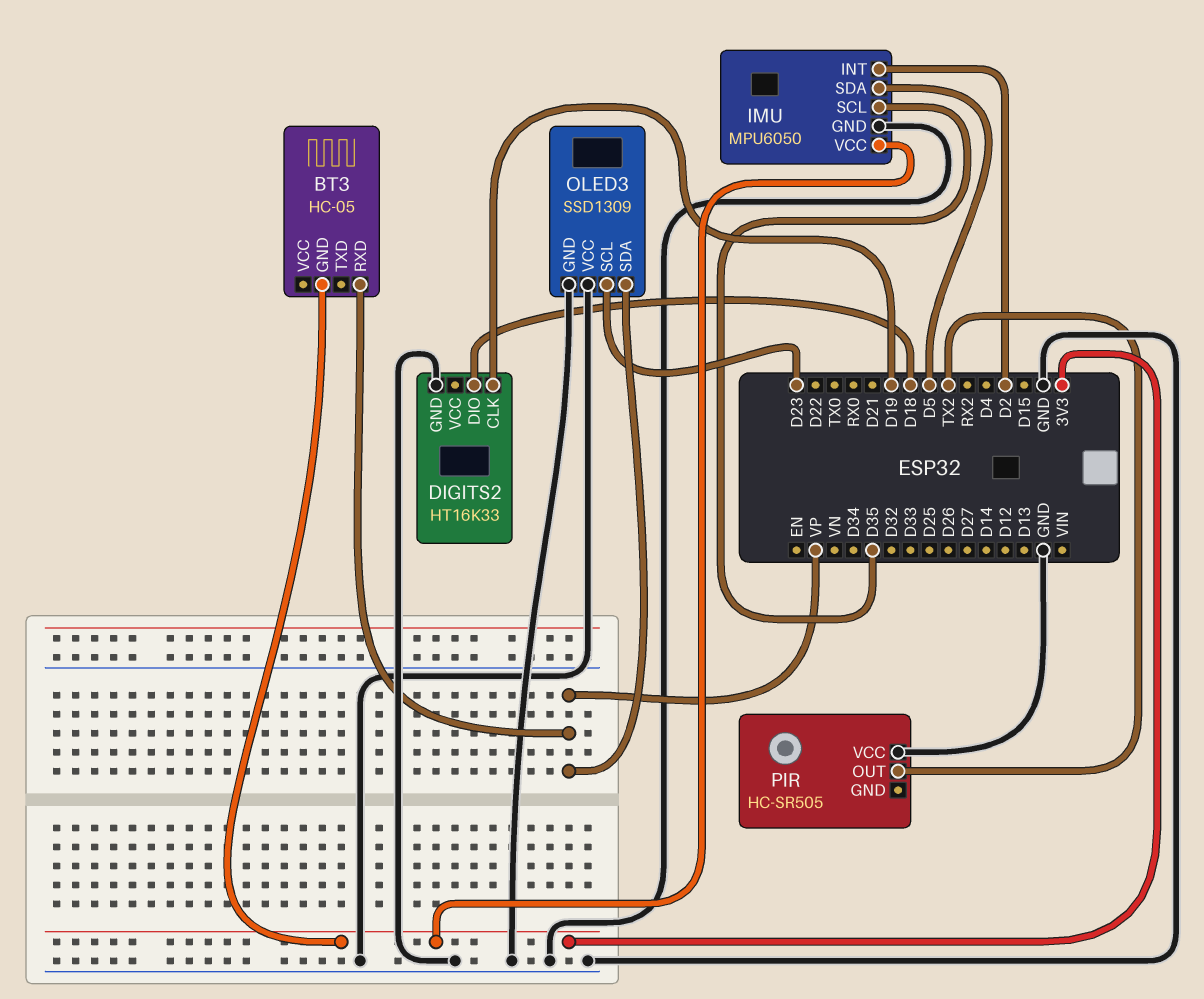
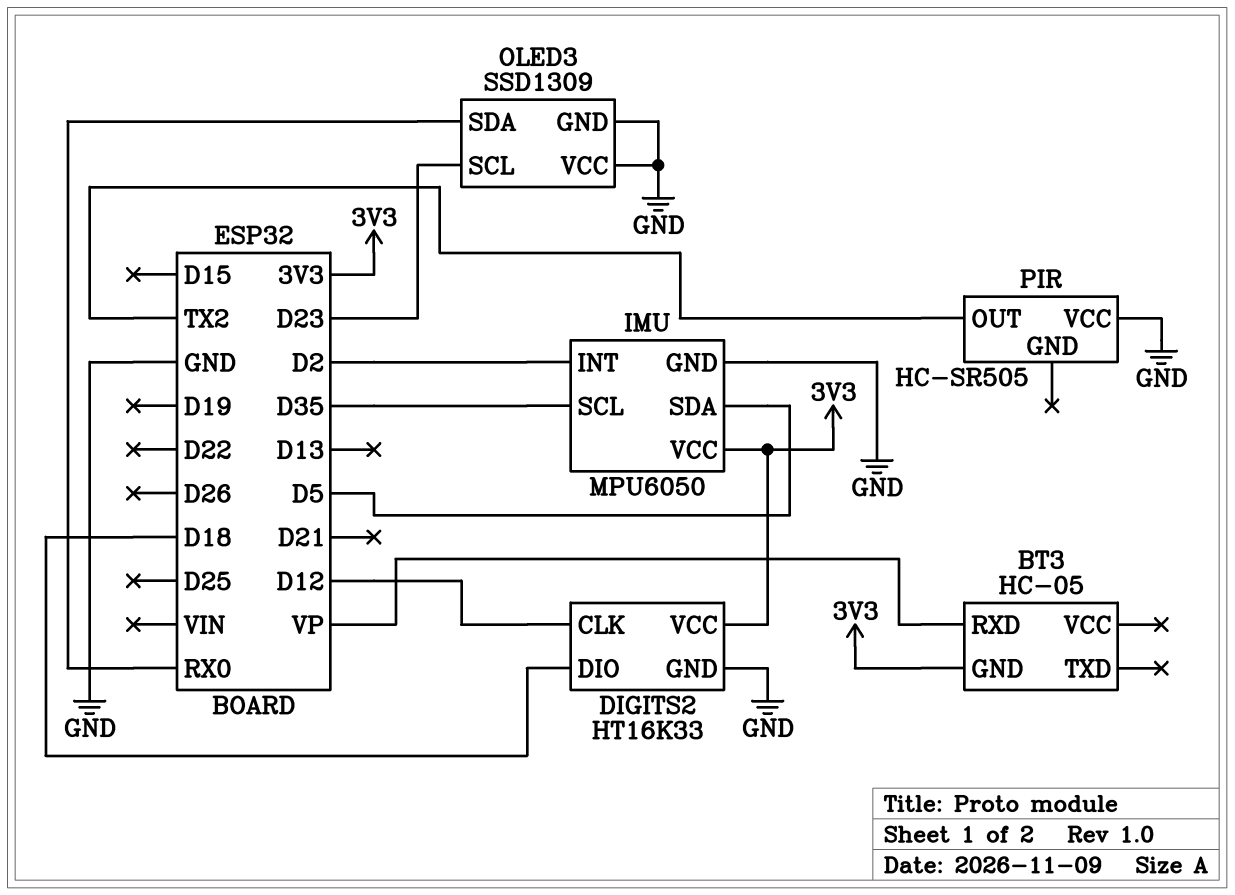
DIGITS2 pin CLK: D19 -> D12
DIGITS2 pin VCC: none -> 3V3
OLED3 pin SDA: VP -> RX0

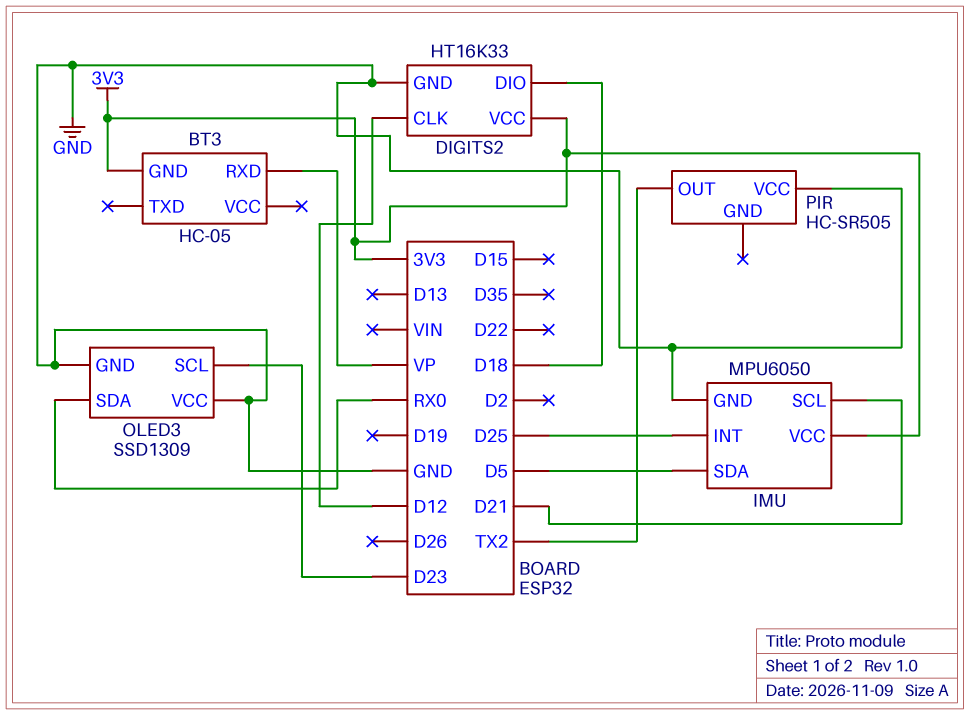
IMU pin INT: D2 -> D25
IMU pin SCL: D35 -> D21

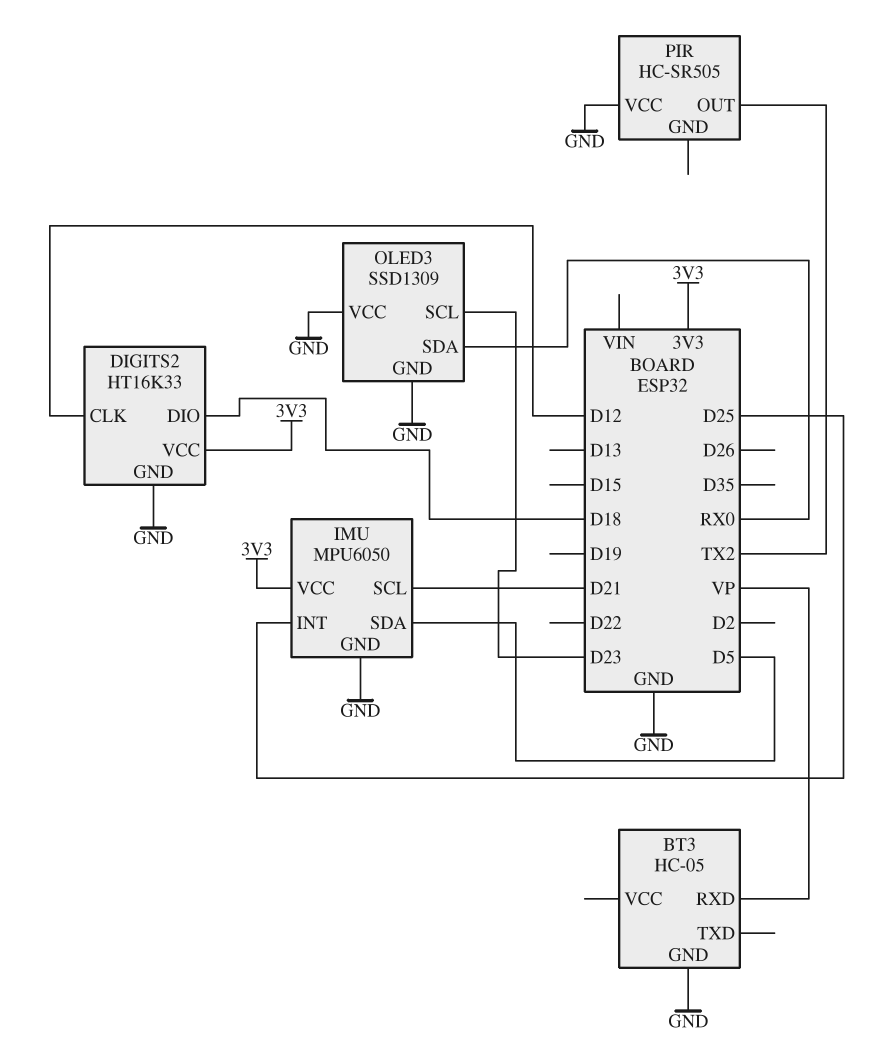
BT3 pin GND: 3V3 -> GND

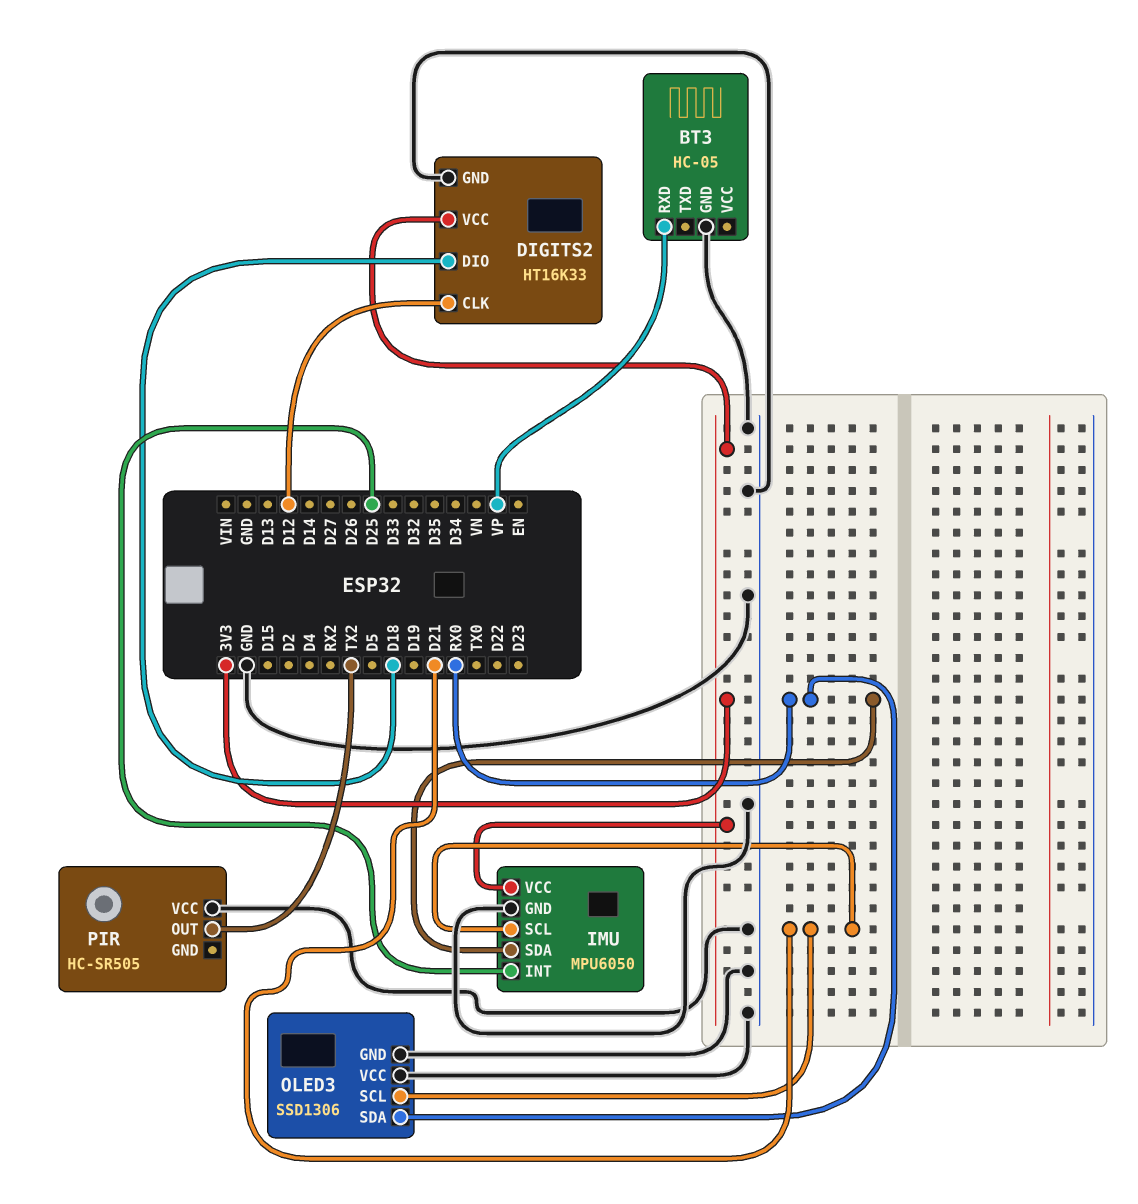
IMU pin SDA: D5 -> RX0
OLED3: SSD1309 -> SSD1306
OLED3 pin SCL: D23 -> D21

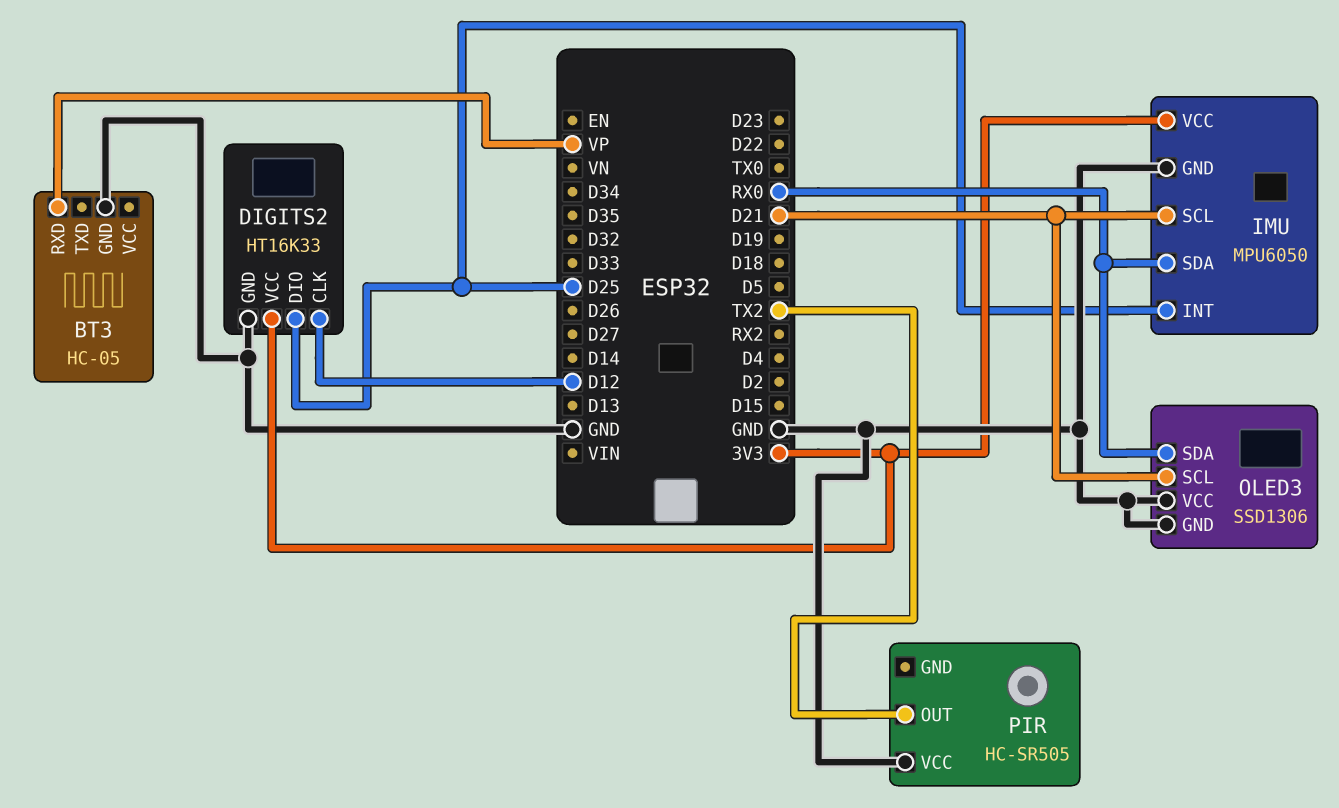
DIGITS2 pin DIO: D18 -> D25

